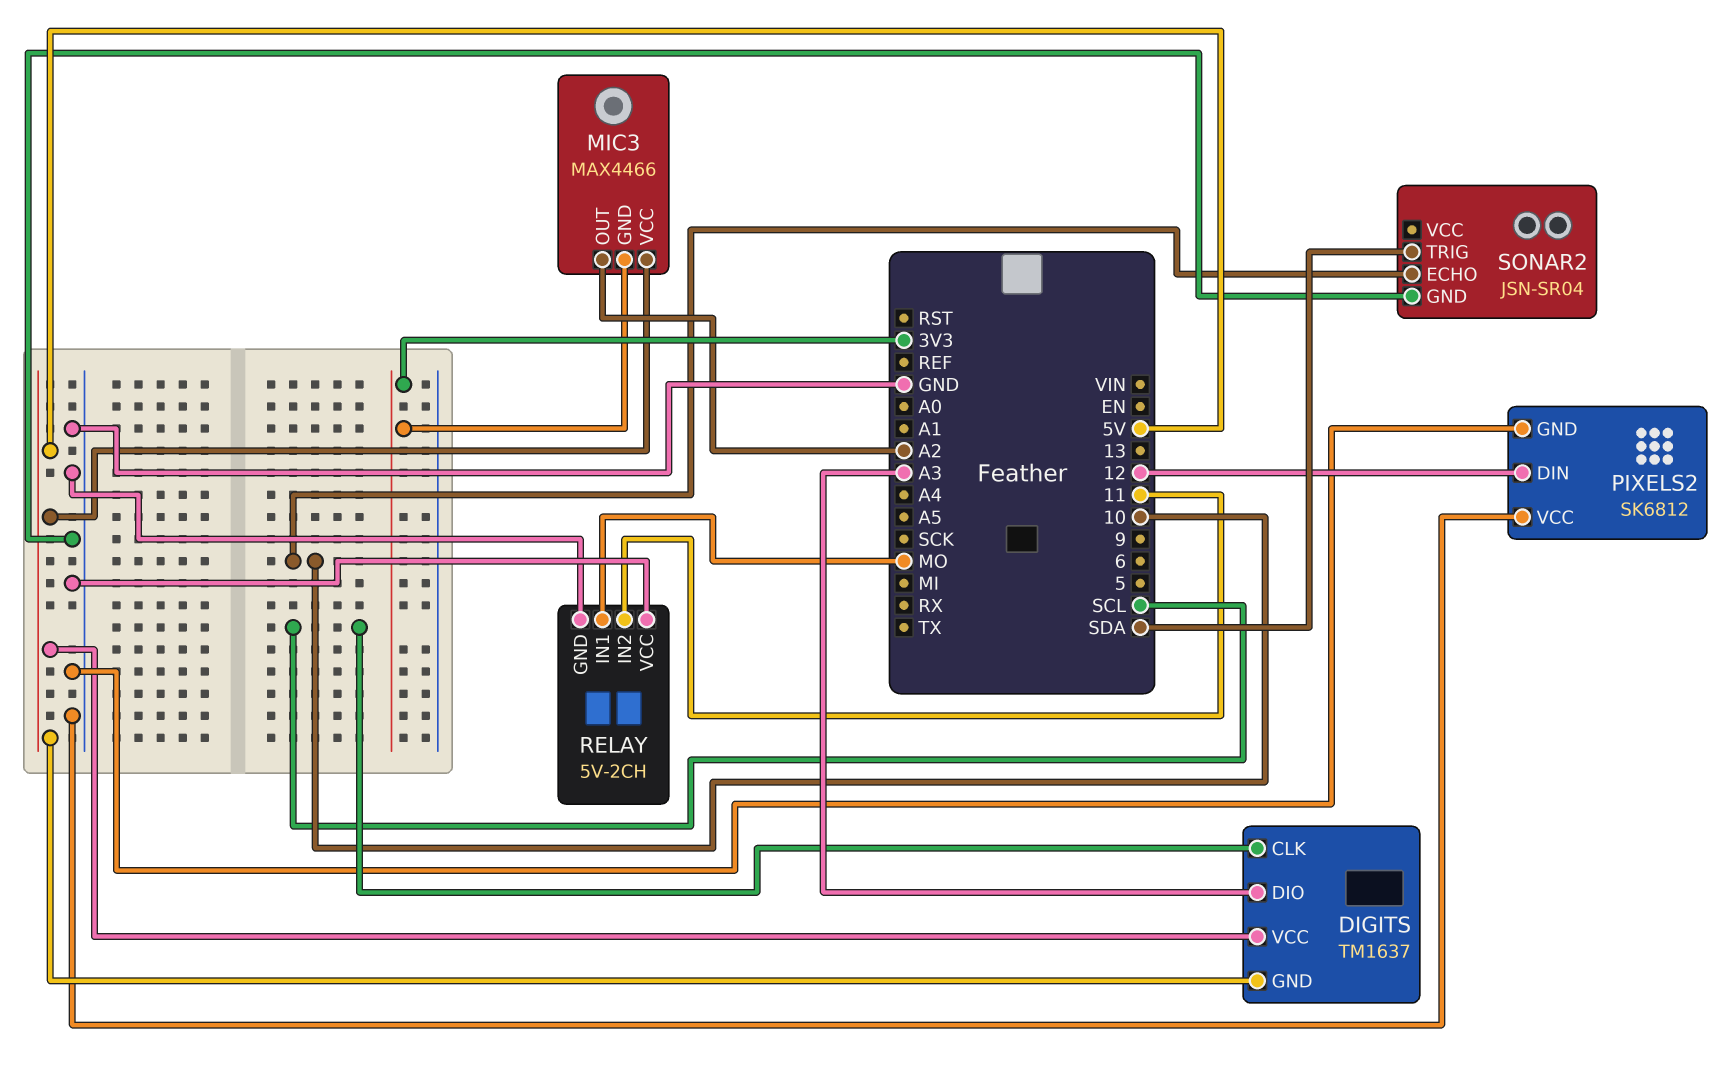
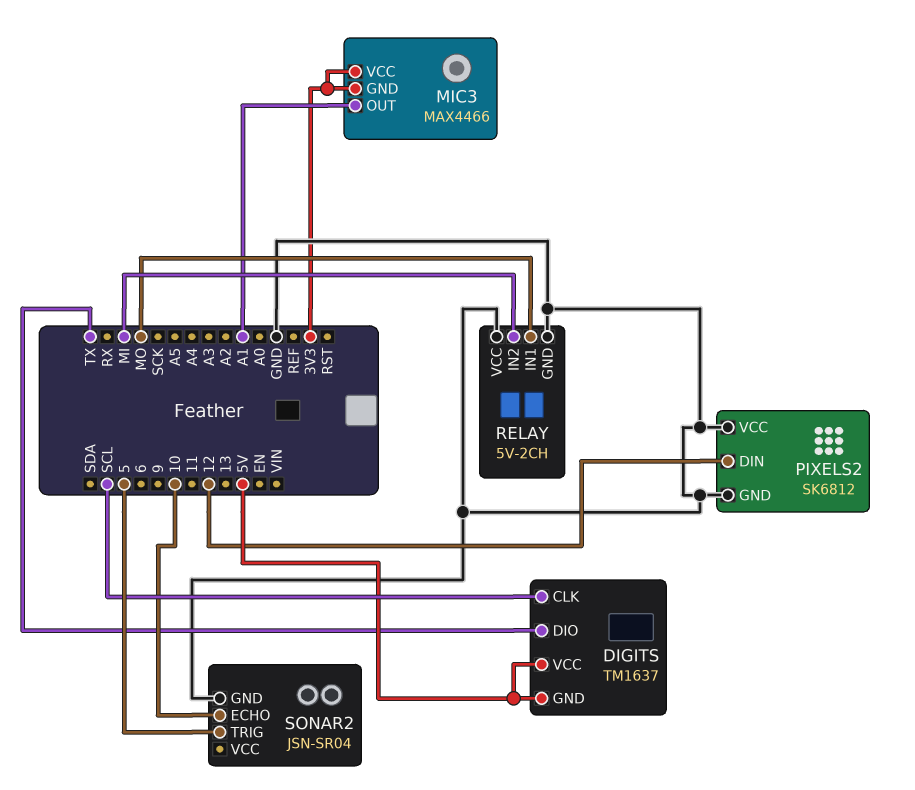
DIGITS pin DIO: A3 -> TX
MIC3 pin OUT: A2 -> A1
MIC3 pin VCC: 5V -> 3V3
RELAY pin IN2: 11 -> MI
SONAR2 pin TRIG: SDA -> 5

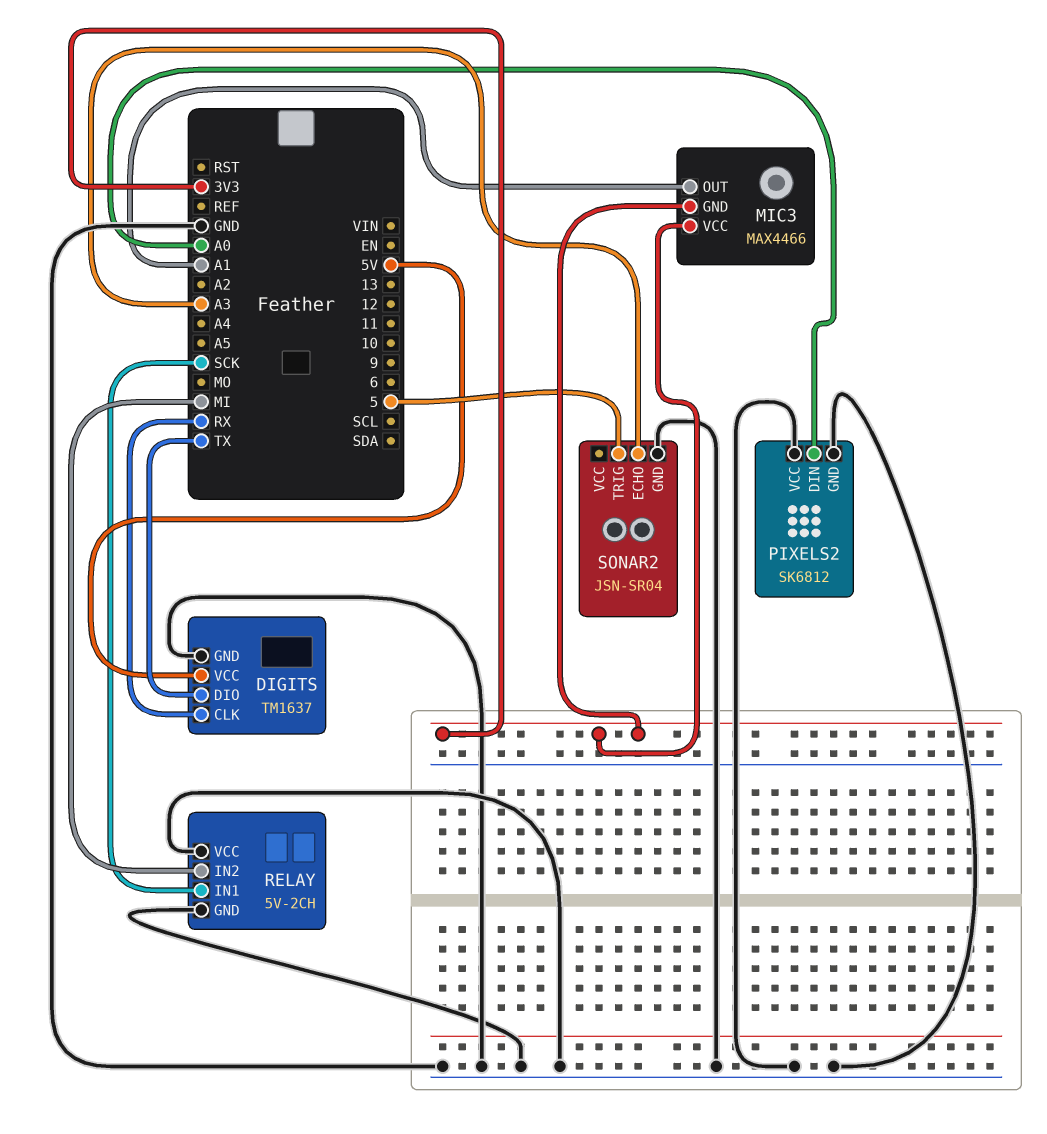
DIGITS pin CLK: SCL -> RX
DIGITS pin GND: 5V -> GND
PIXELS2 pin DIN: 12 -> A0
RELAY pin IN1: MO -> SCK
SONAR2 pin ECHO: 10 -> A3

